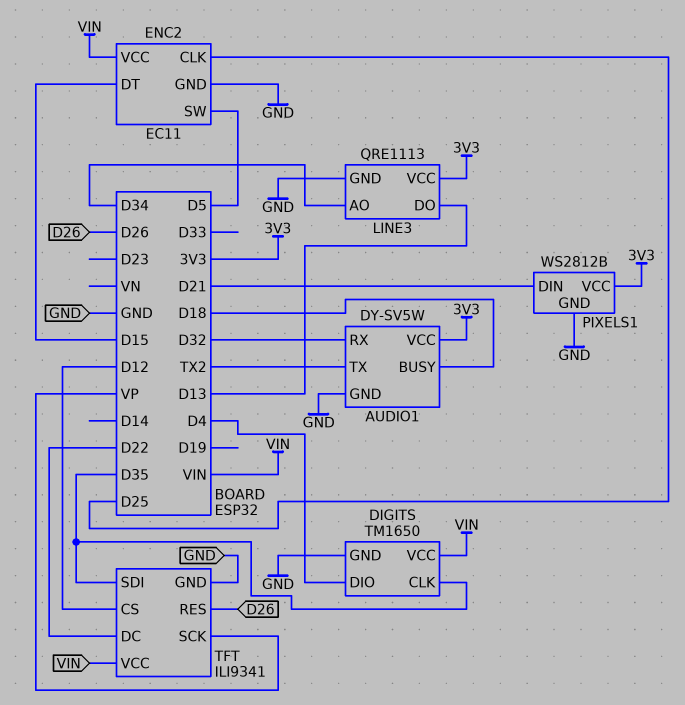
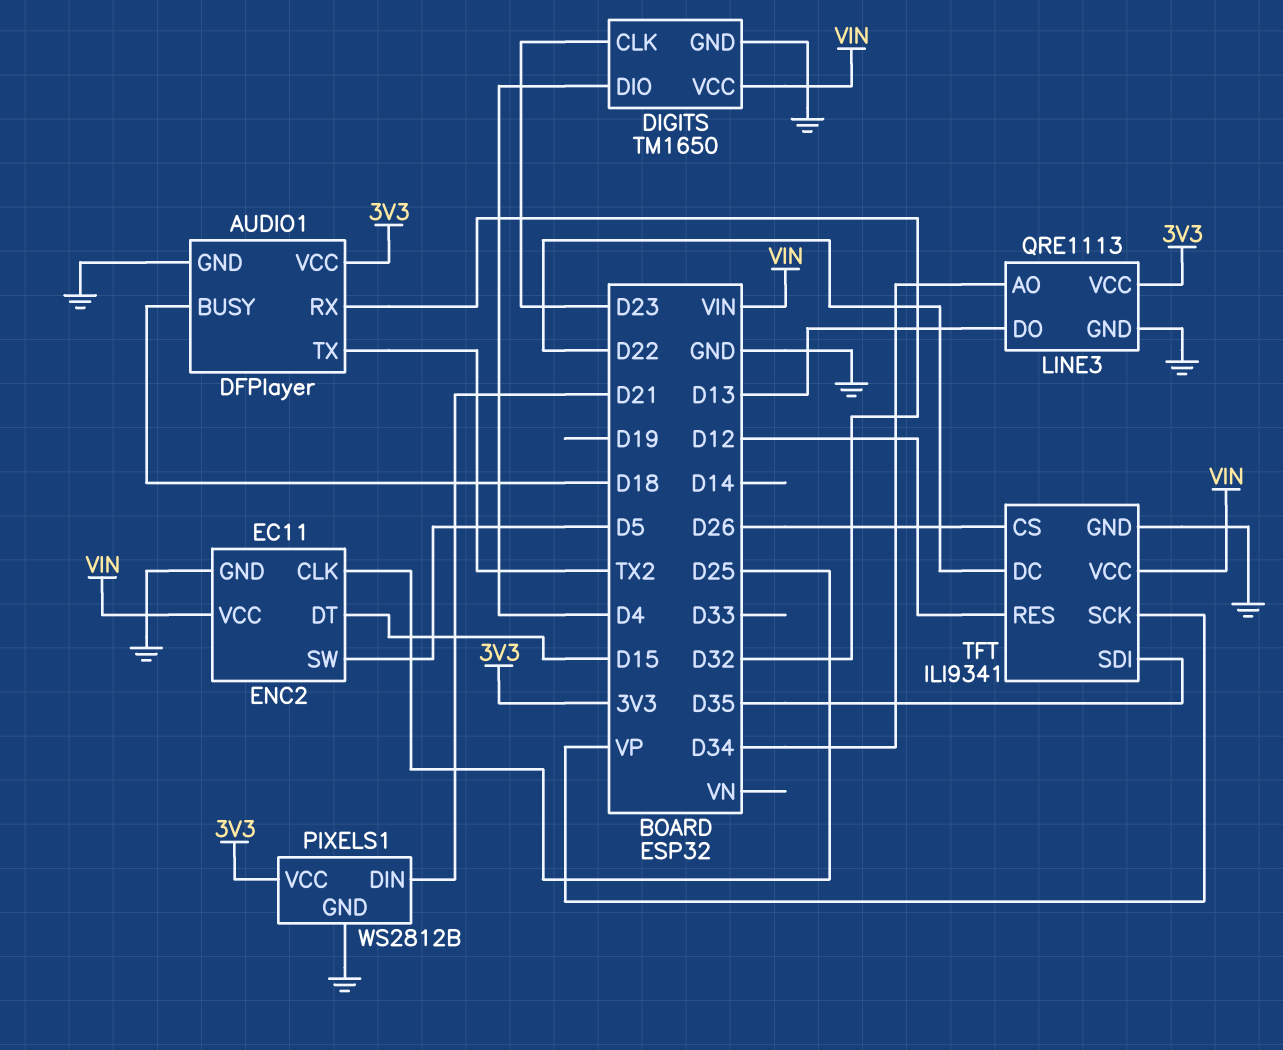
AUDIO1: DY-SV5W -> DFPlayer
DIGITS pin CLK: D35 -> D23
TFT pin CS: D12 -> D26
TFT pin RES: D26 -> D12

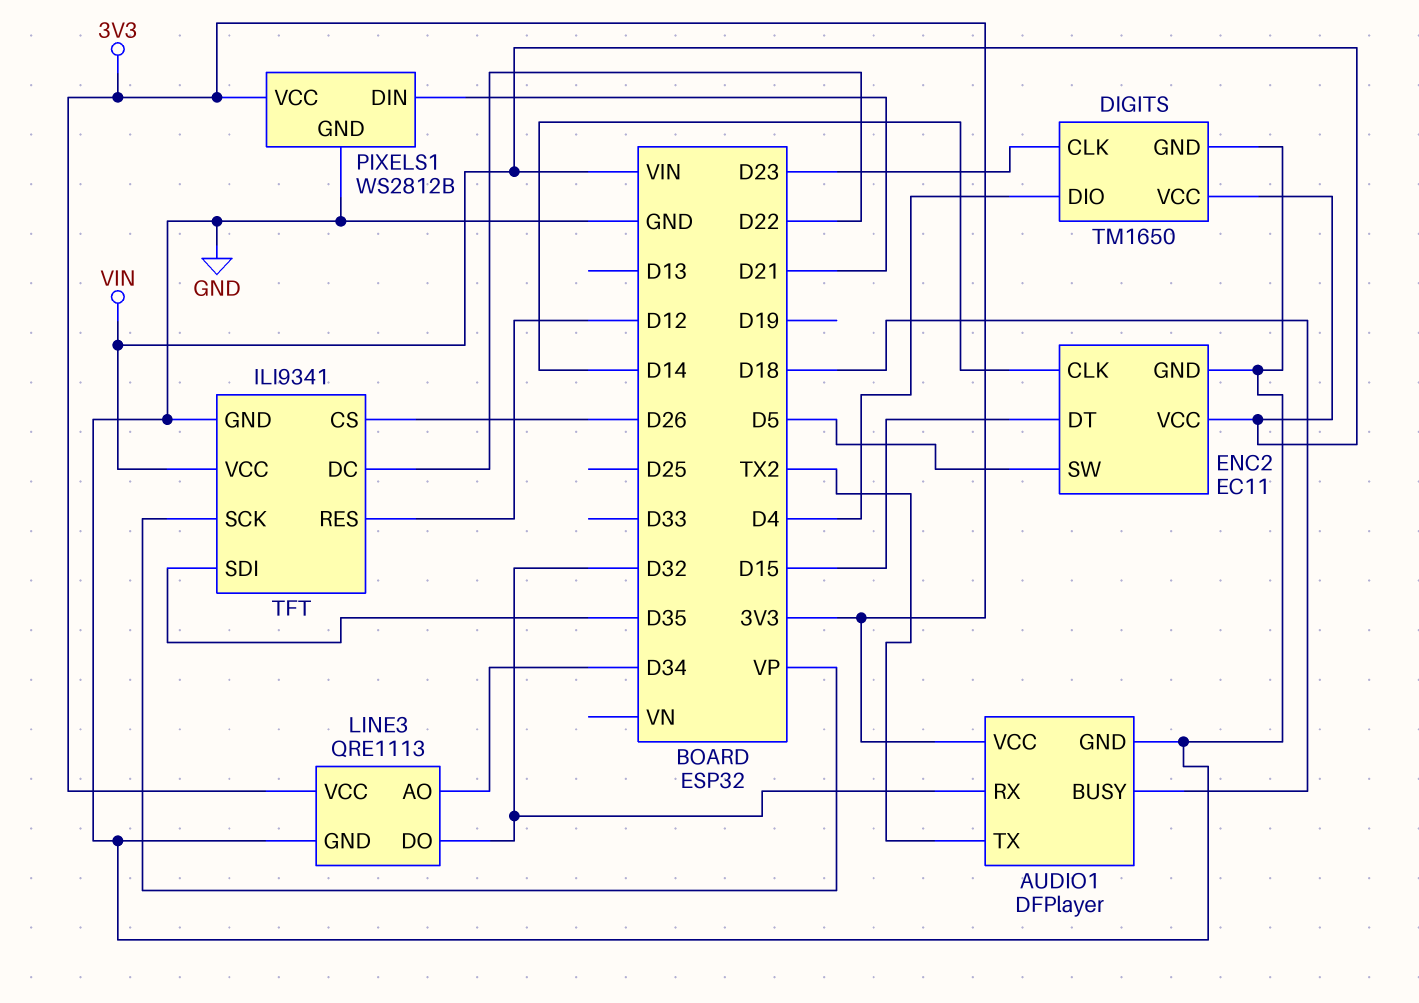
ENC2 pin CLK: D25 -> D14
LINE3 pin DO: D13 -> D32

